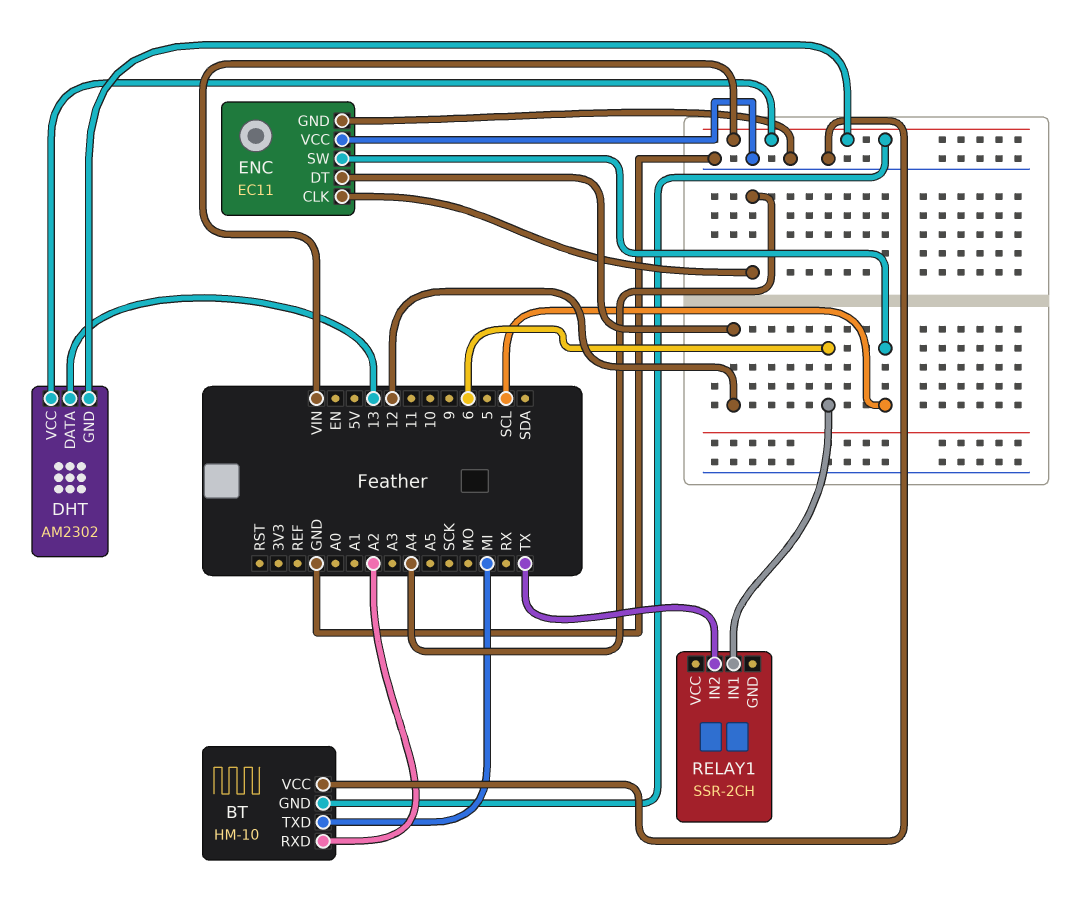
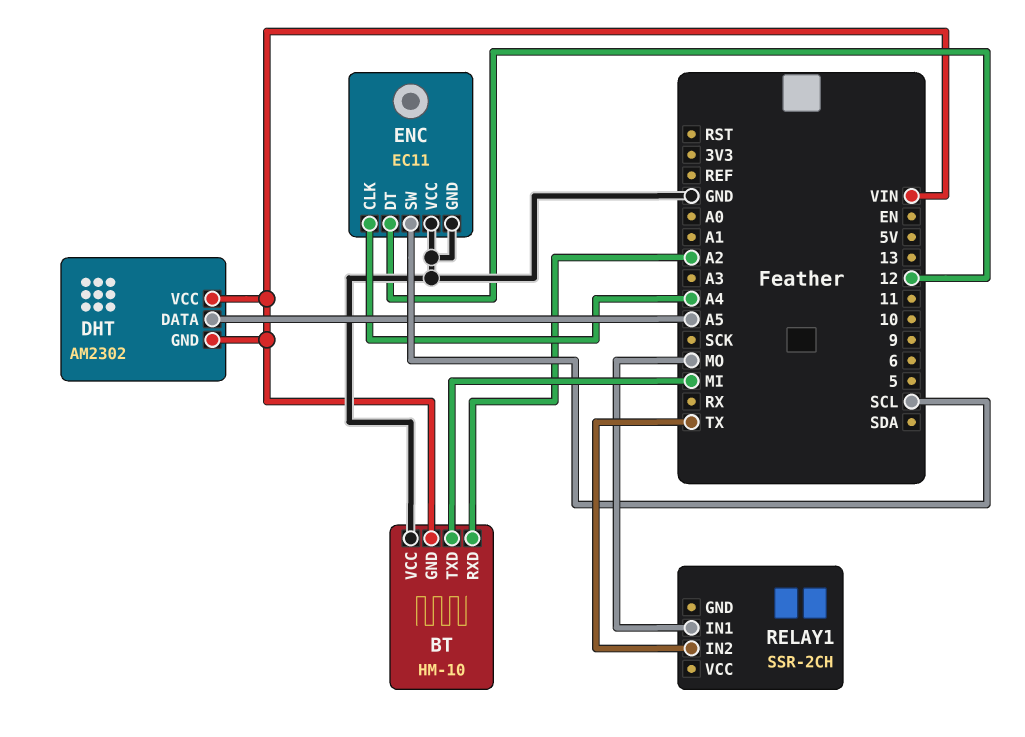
DHT pin DATA: 13 -> A5
RELAY1 pin IN1: 6 -> MO

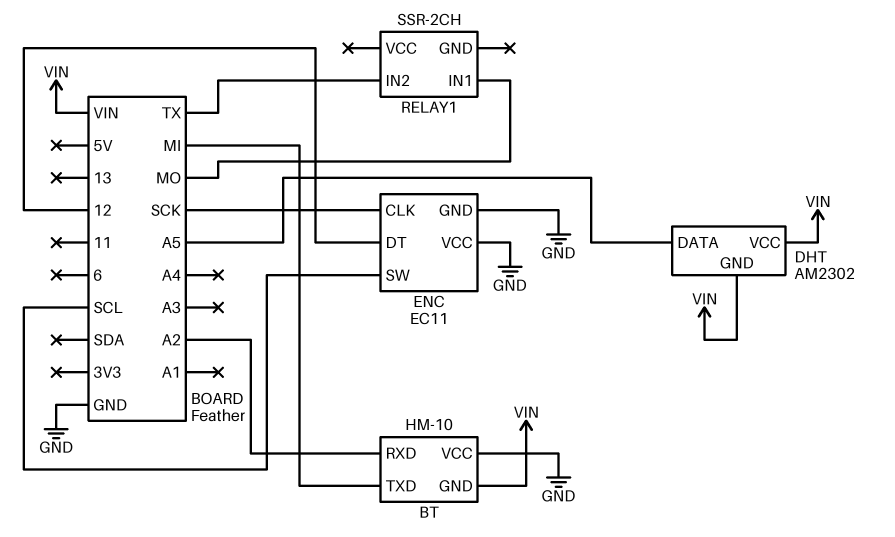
ENC pin CLK: A4 -> SCK

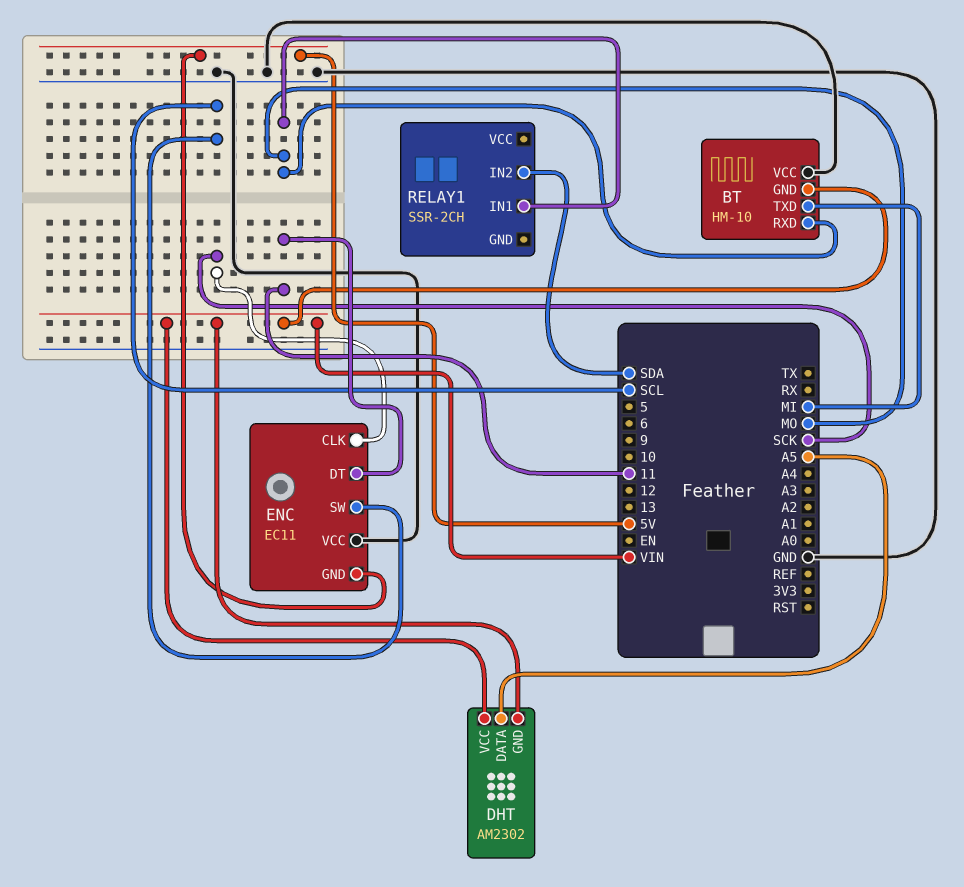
BT pin RXD: A2 -> MO
ENC pin DT: 12 -> 11
ENC pin GND: GND -> 5V
RELAY1 pin IN2: TX -> SDA

